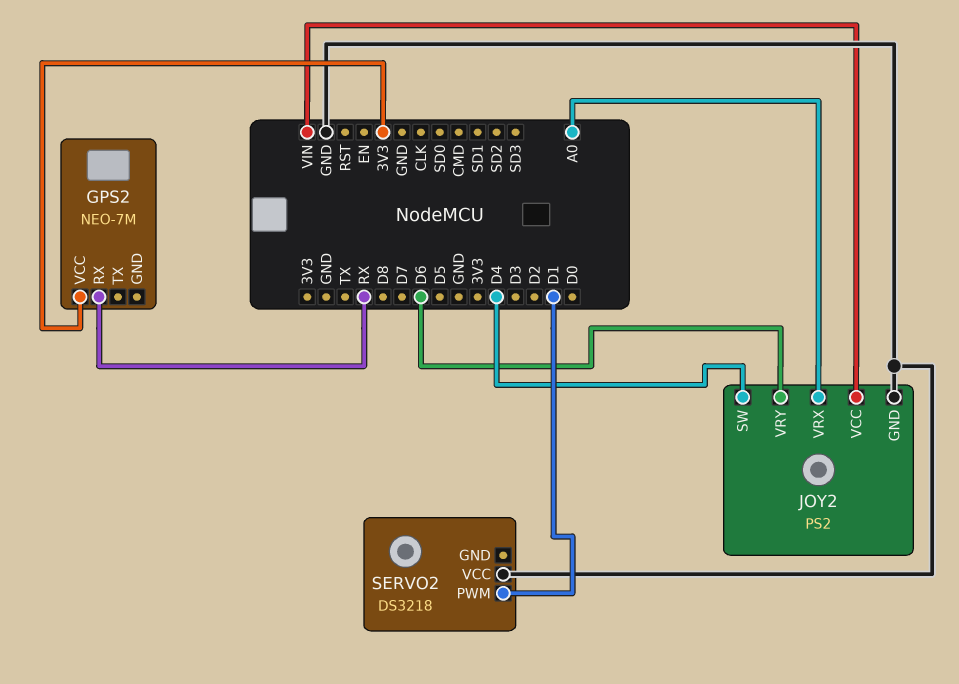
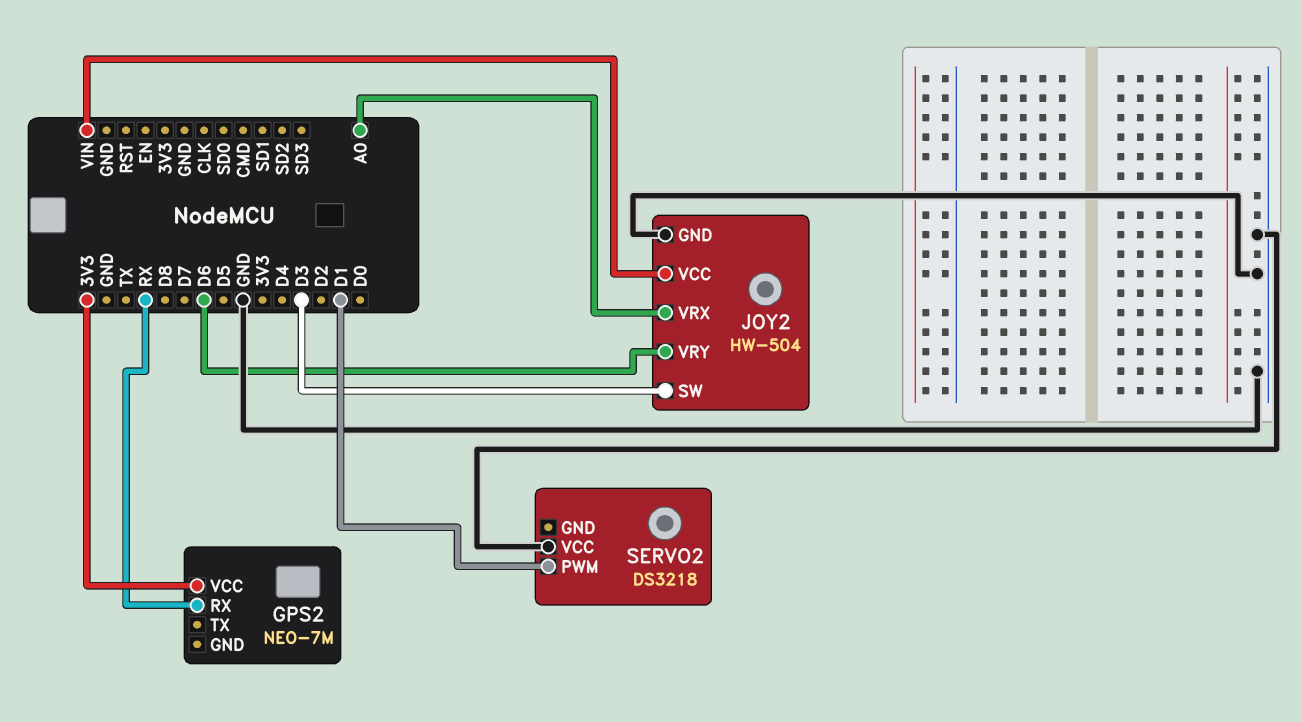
JOY2: PS2 -> HW-504
JOY2 pin SW: D4 -> D3

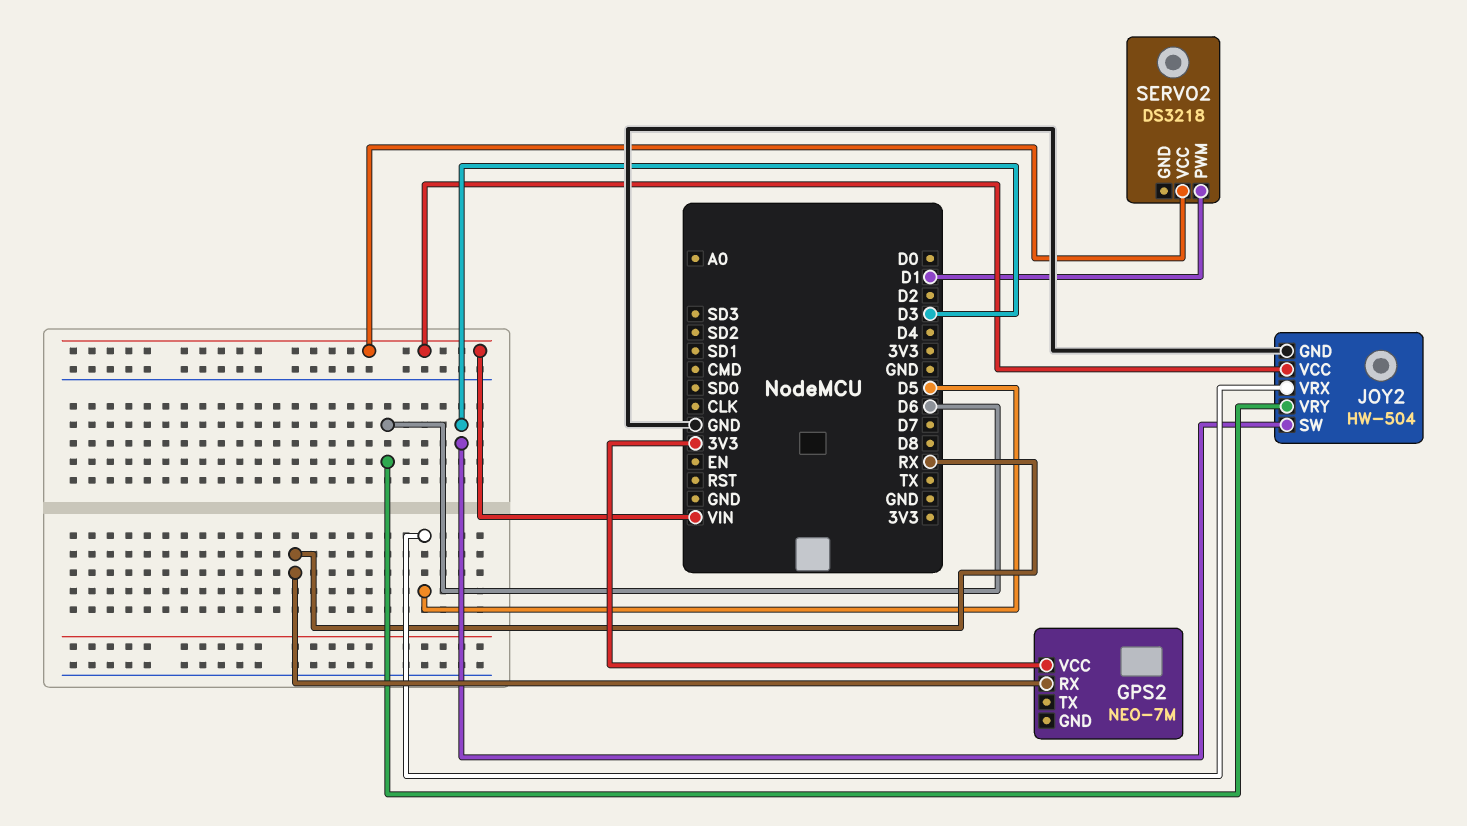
JOY2 pin VRX: A0 -> D5
SERVO2 pin VCC: GND -> VIN

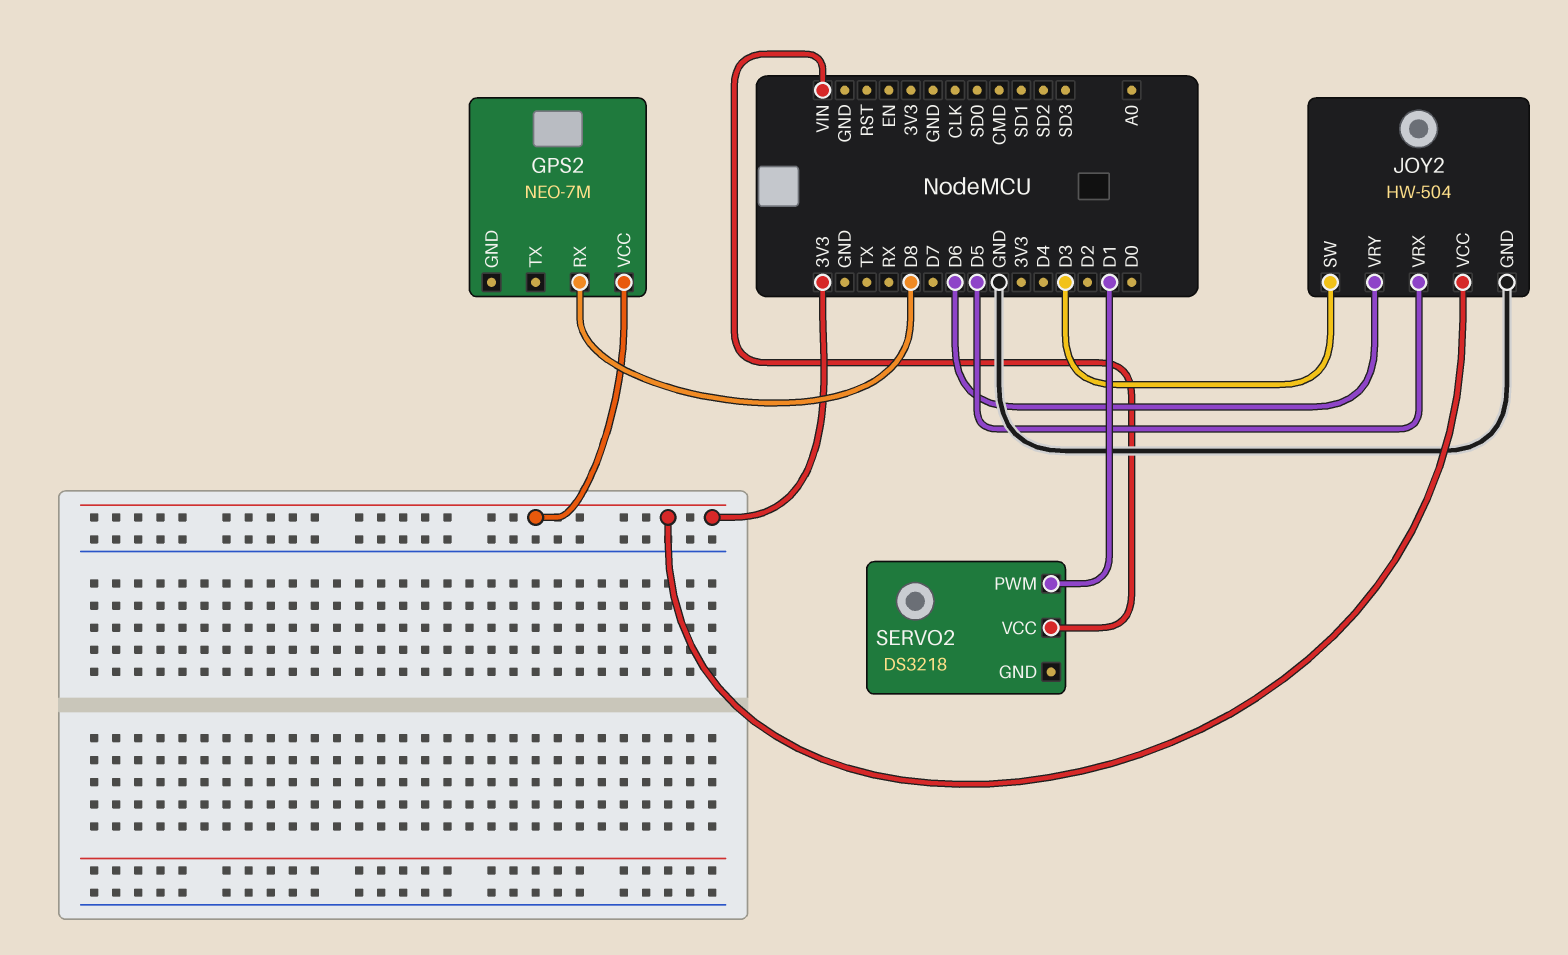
GPS2 pin RX: RX -> D8
JOY2 pin VCC: VIN -> 3V3

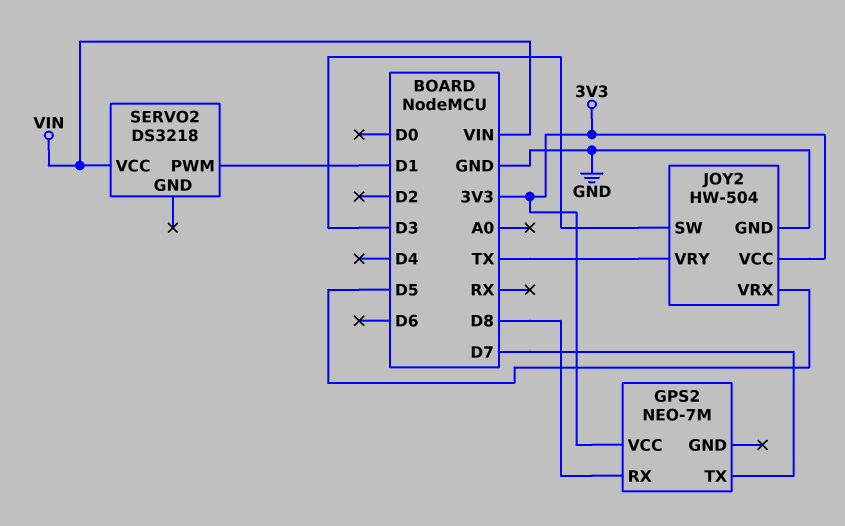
GPS2 pin TX: none -> D7
JOY2 pin VRY: D6 -> TX

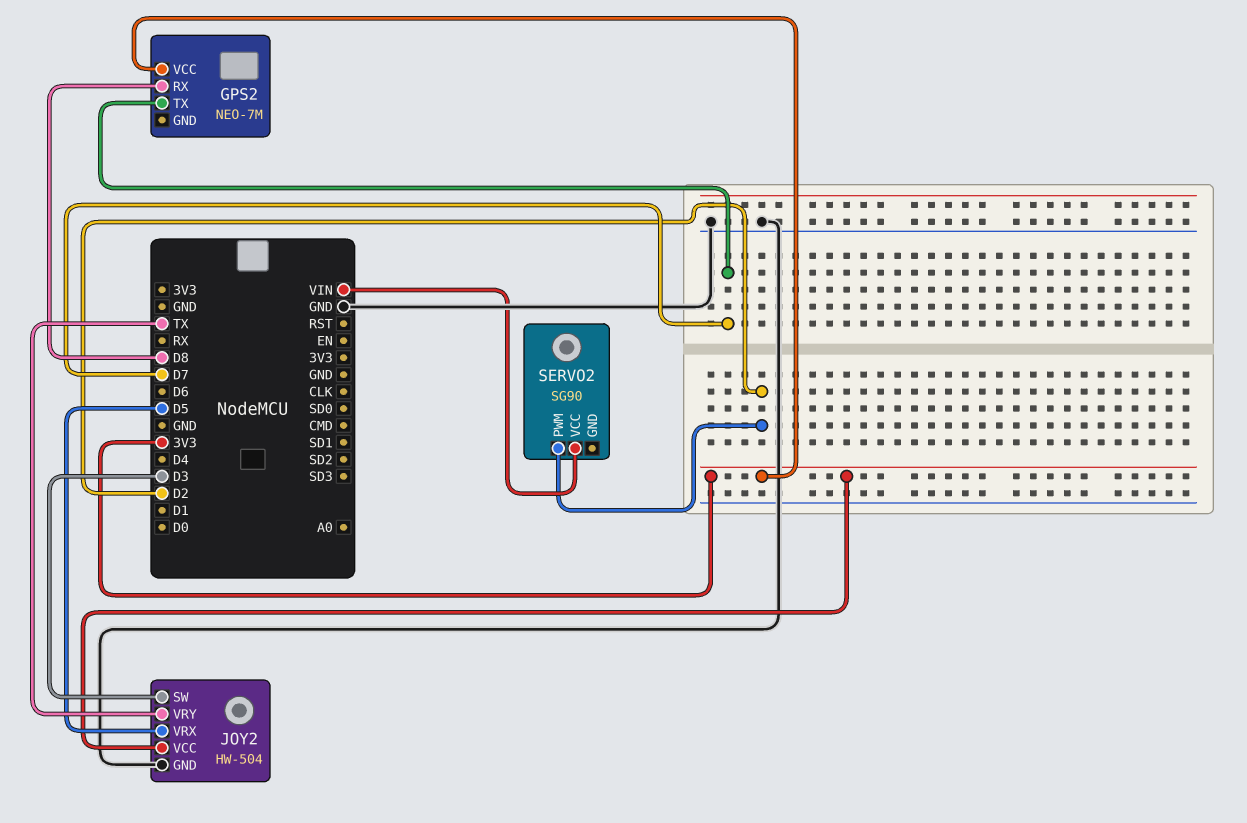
SERVO2: DS3218 -> SG90
SERVO2 pin PWM: D1 -> D2

